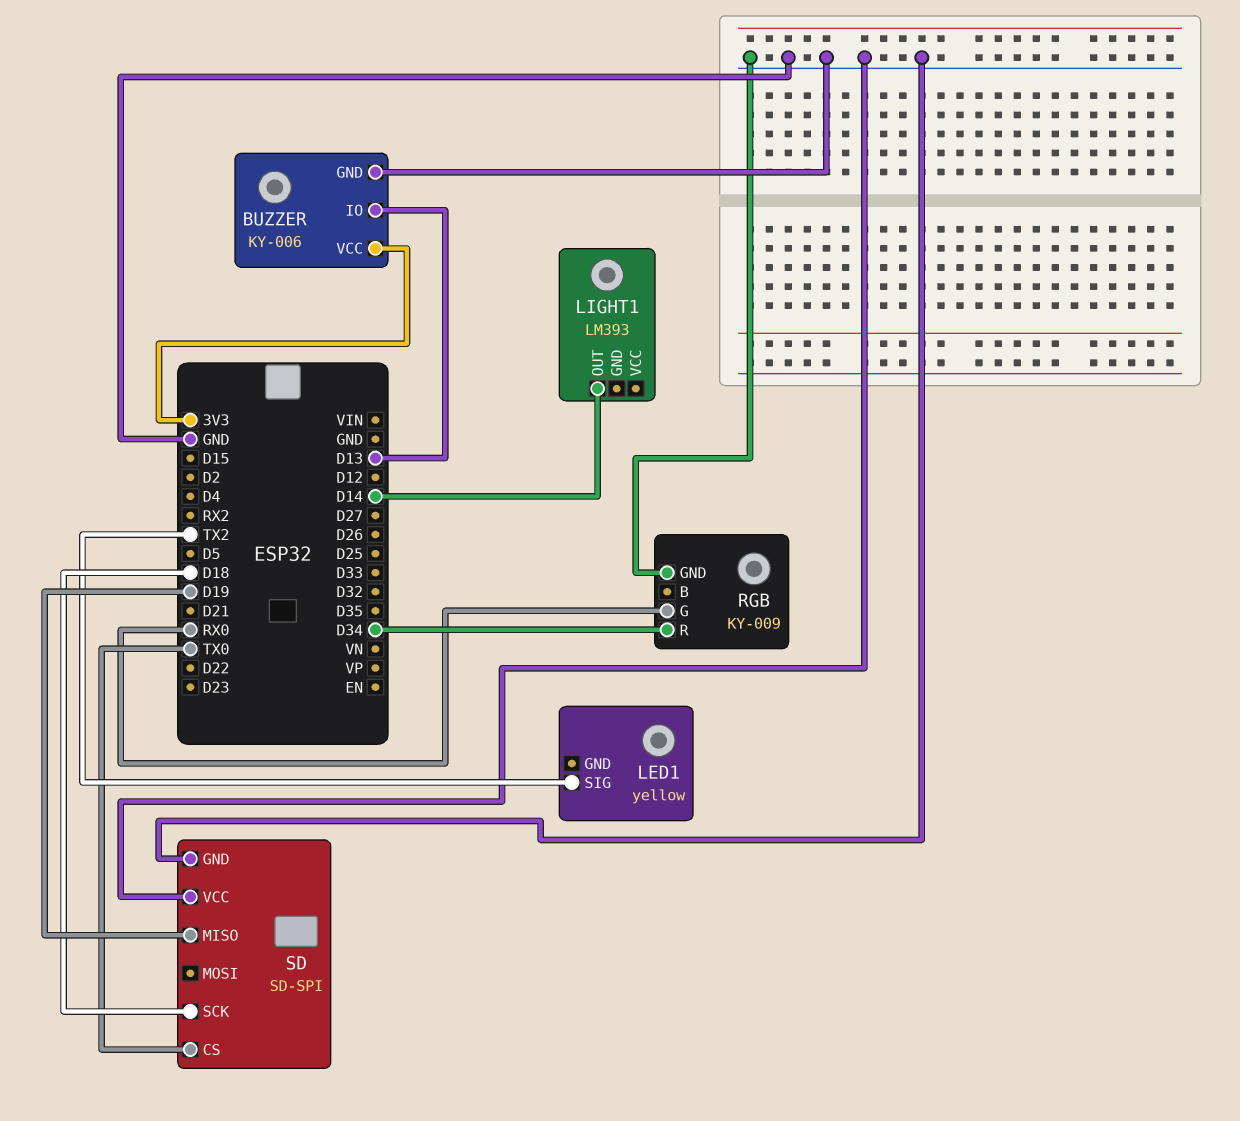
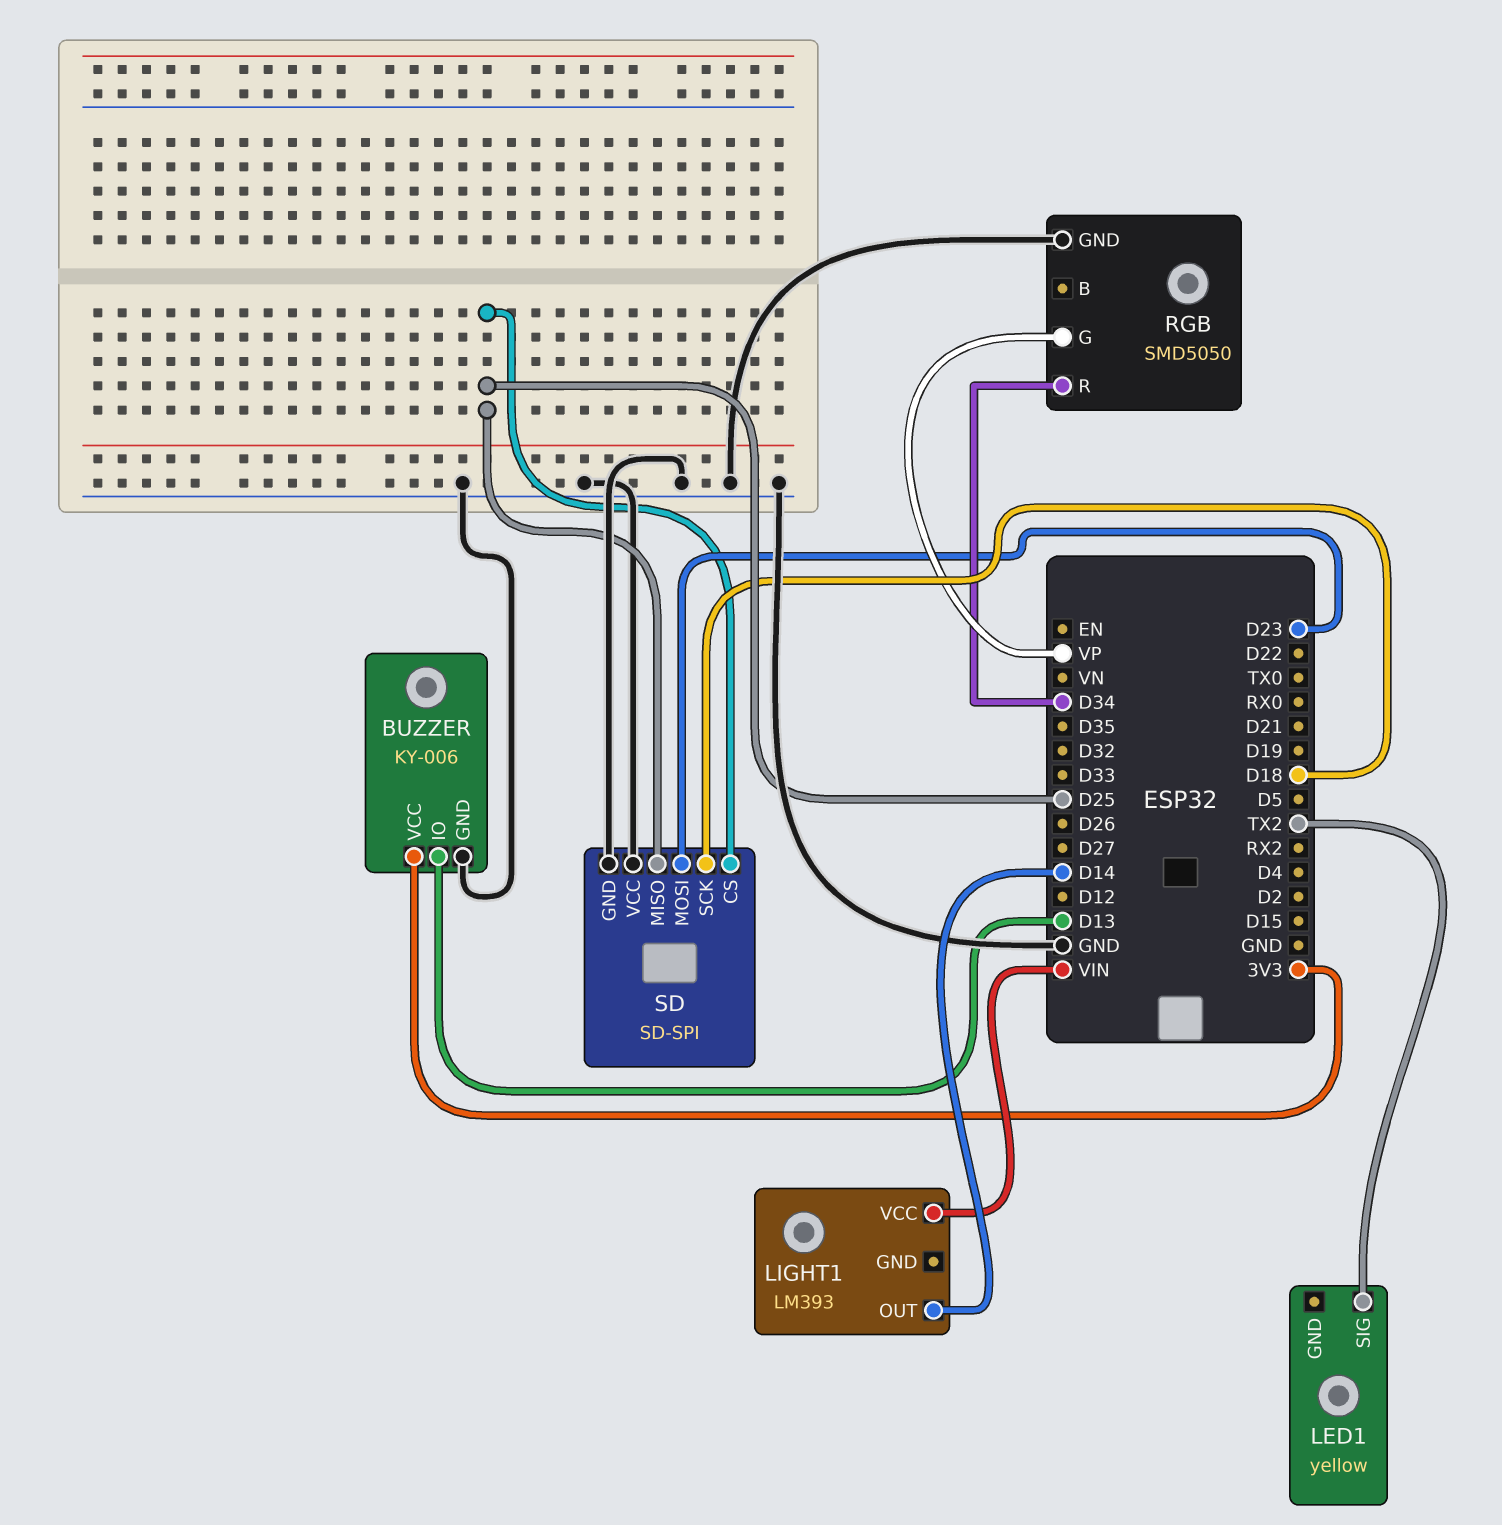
LIGHT1 pin VCC: none -> VIN
RGB: KY-009 -> SMD5050
RGB pin G: RX0 -> VP
SD pin CS: TX0 -> D25
SD pin MISO: D19 -> D25
SD pin MOSI: none -> D23

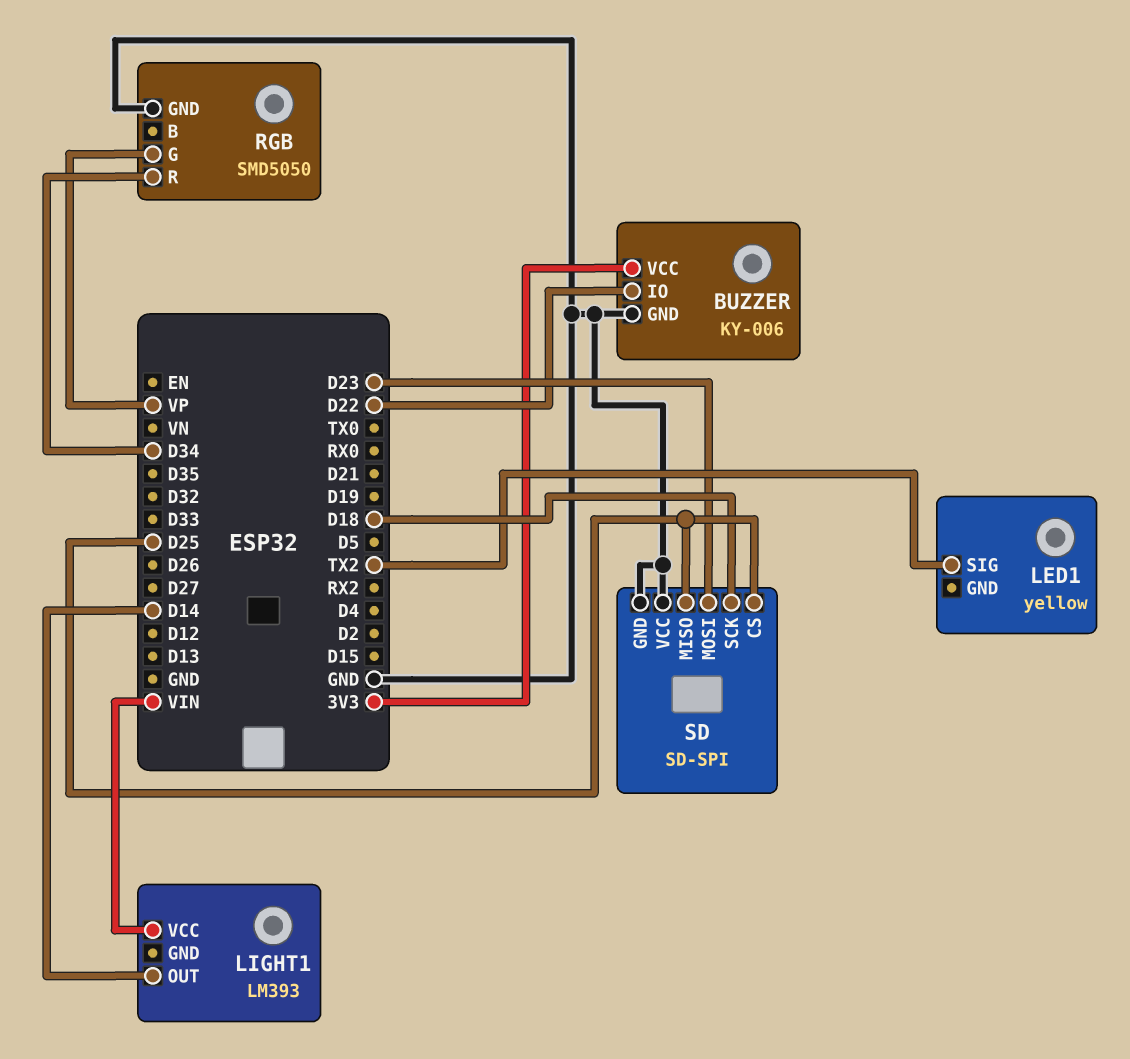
BUZZER pin IO: D13 -> D22

